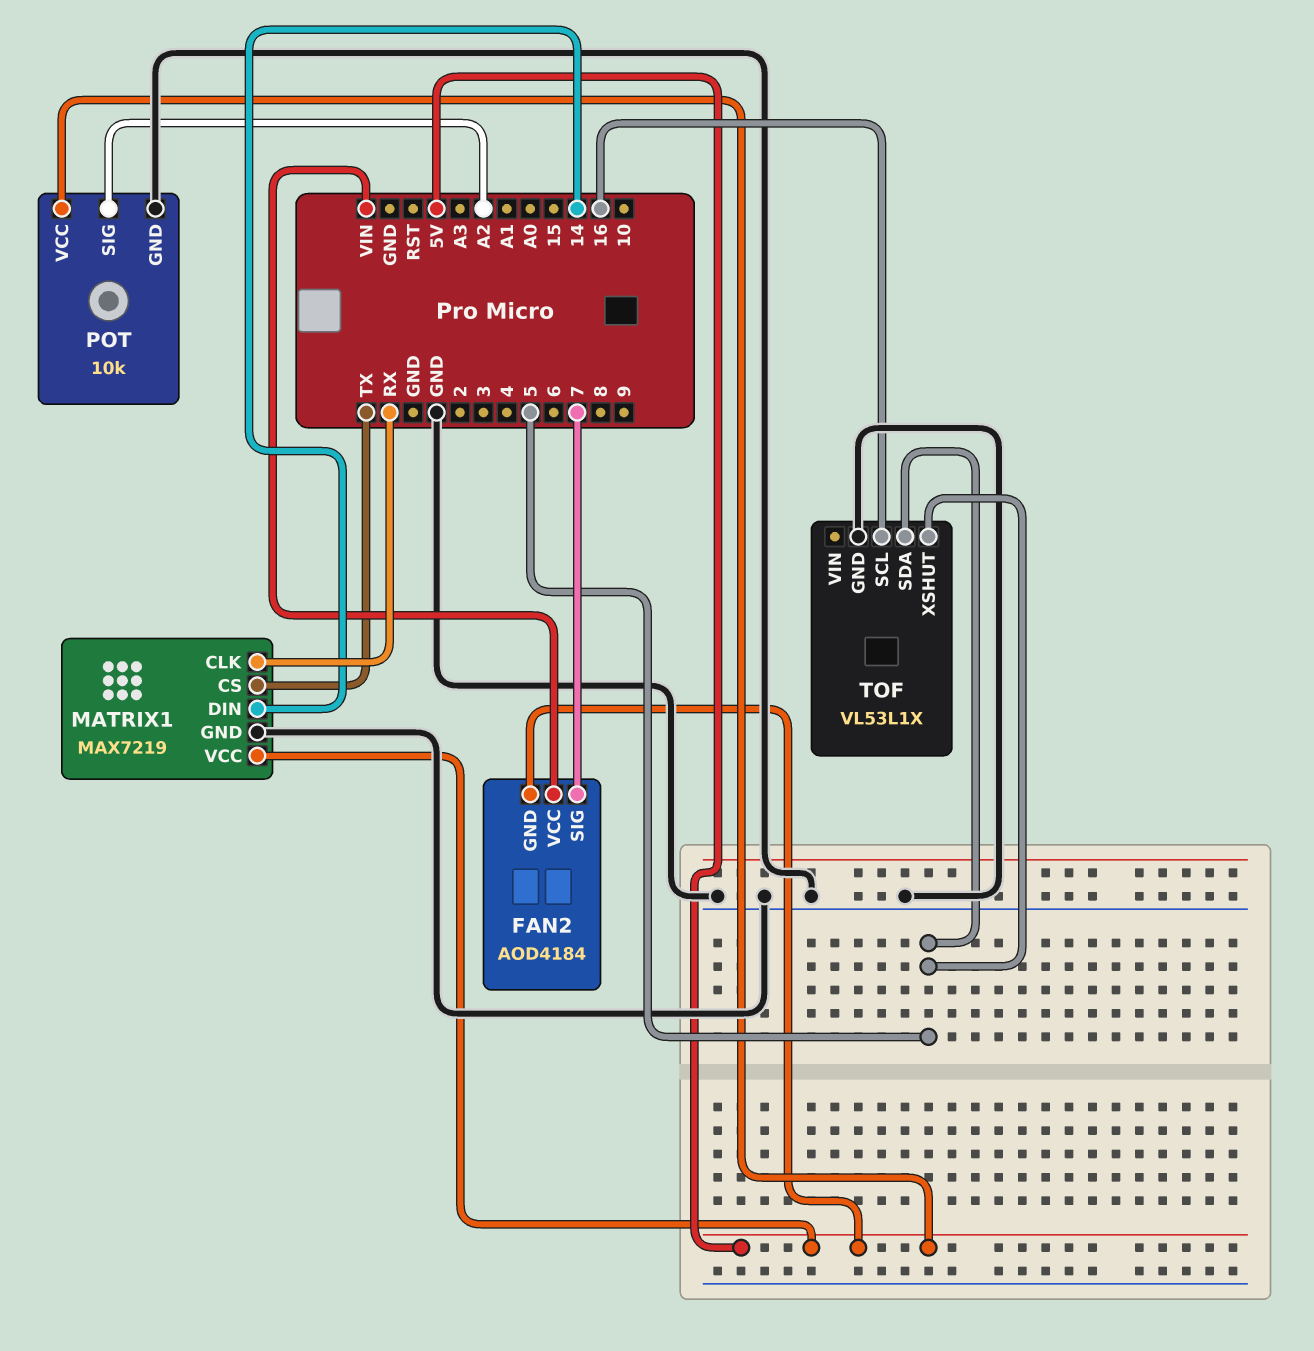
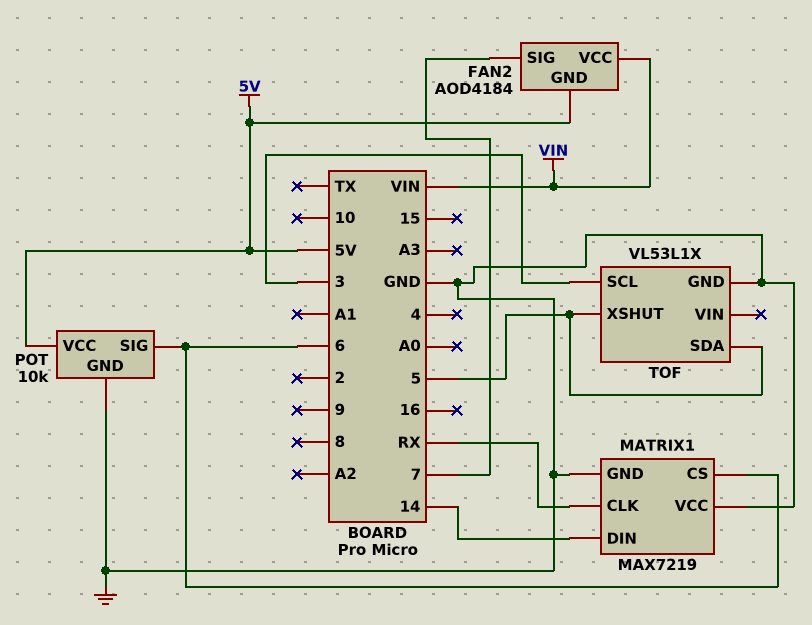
MATRIX1 pin CS: TX -> 6
MATRIX1 pin VCC: 5V -> GND
POT pin SIG: A2 -> 6
TOF pin SCL: 16 -> 3

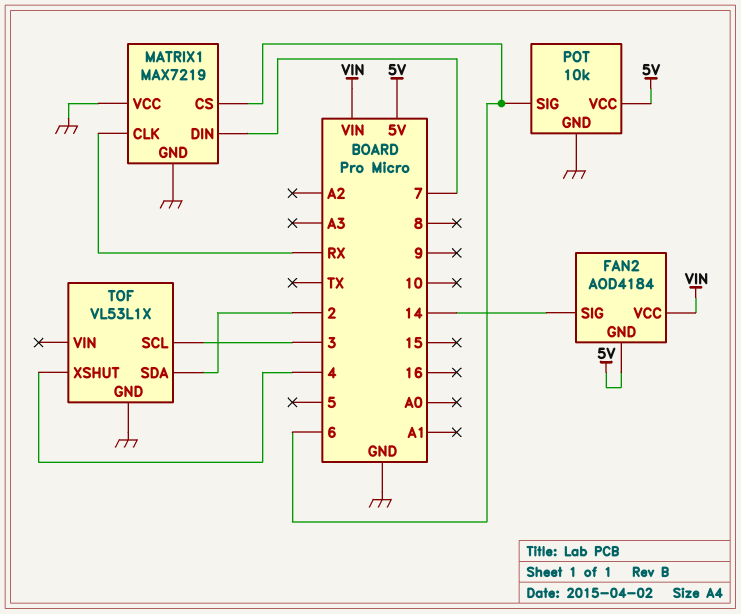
FAN2 pin SIG: 7 -> 14
MATRIX1 pin DIN: 14 -> 7
TOF pin SDA: 5 -> 2
TOF pin XSHUT: 5 -> 4

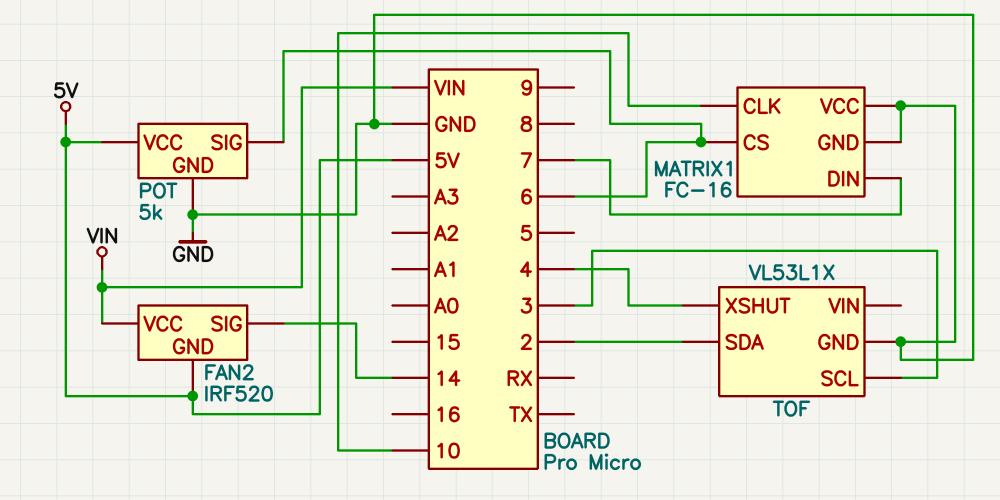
FAN2: AOD4184 -> IRF520
MATRIX1: MAX7219 -> FC-16
MATRIX1 pin CLK: RX -> 10
POT: 10k -> 5k

